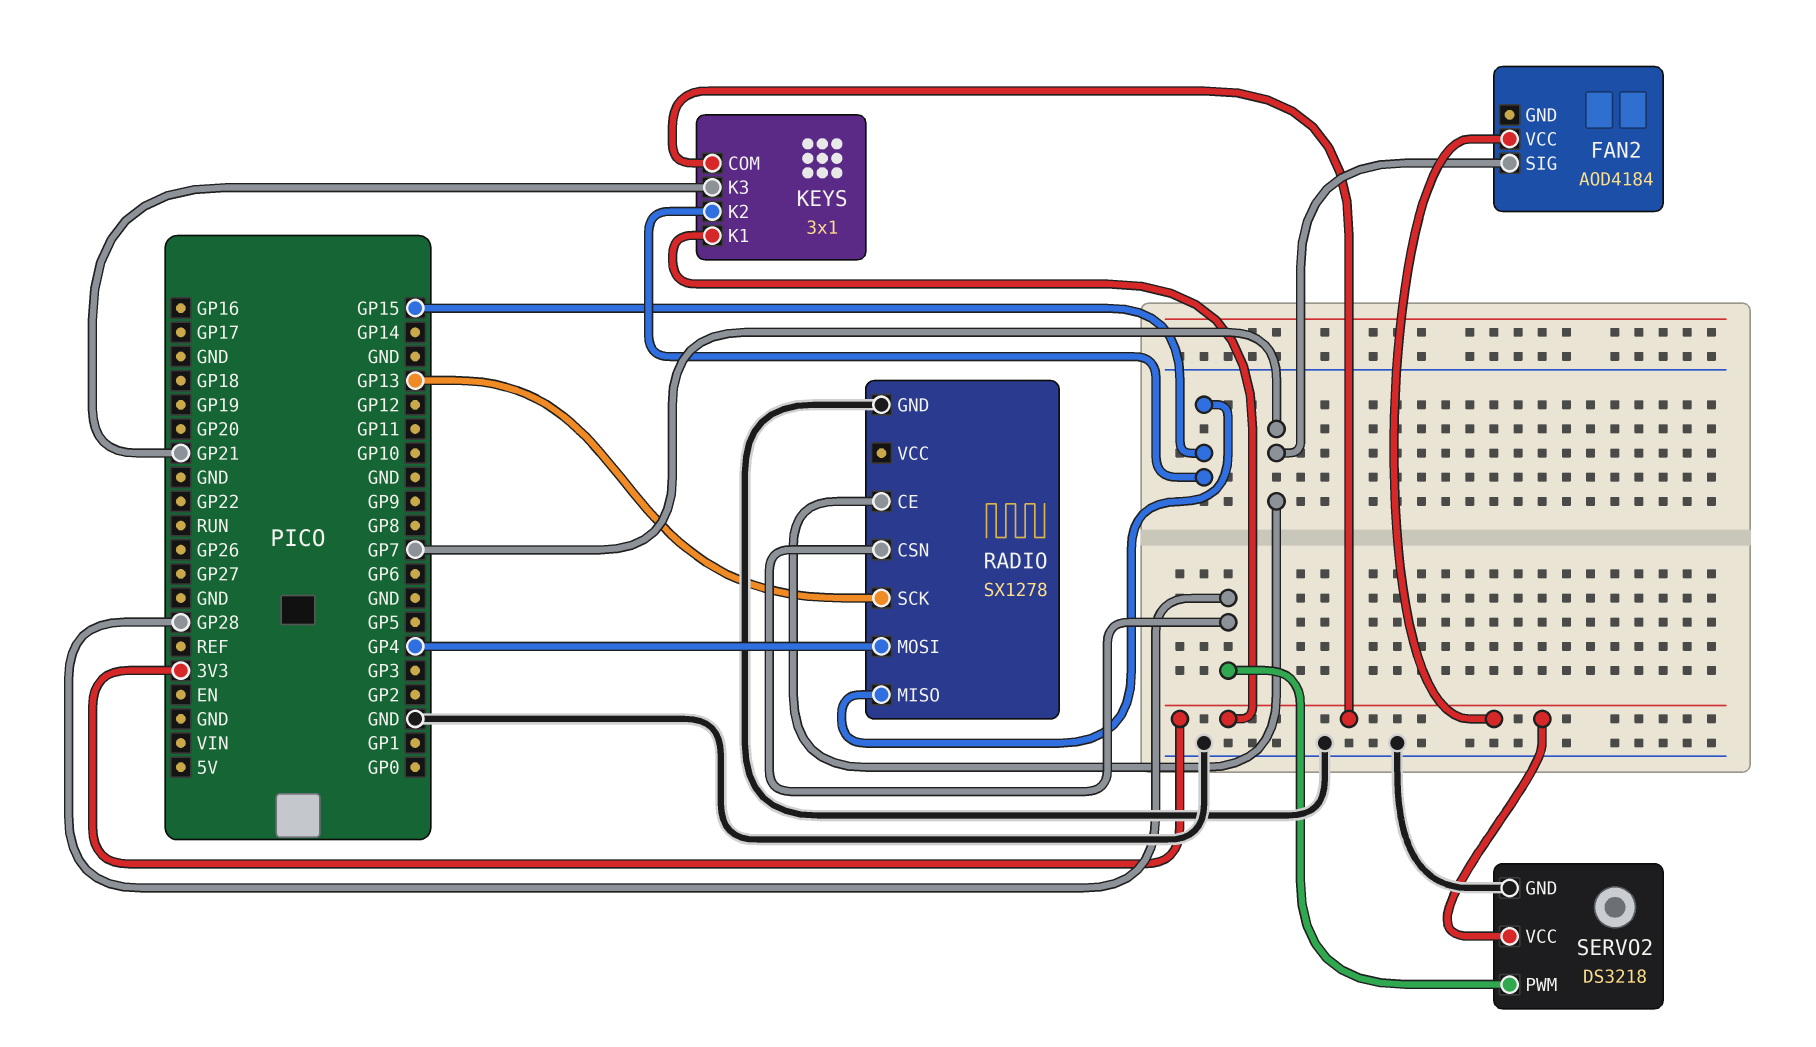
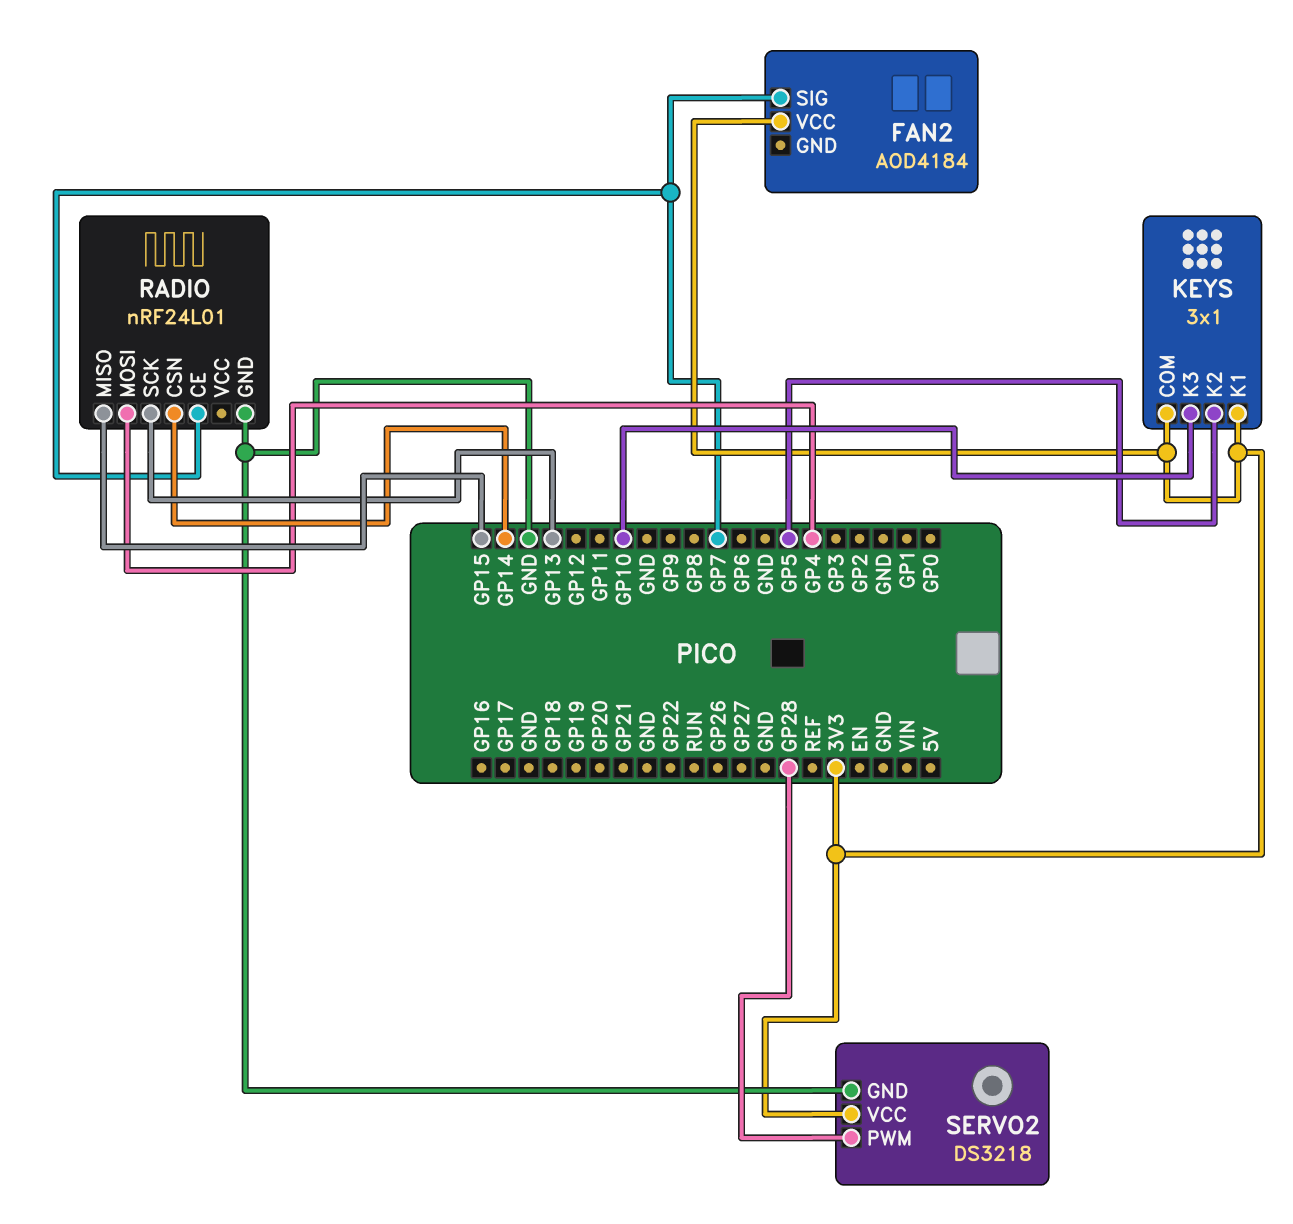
KEYS pin K2: GP15 -> GP5
KEYS pin K3: GP21 -> GP10
RADIO: SX1278 -> nRF24L01
RADIO pin CSN: GP28 -> GP14

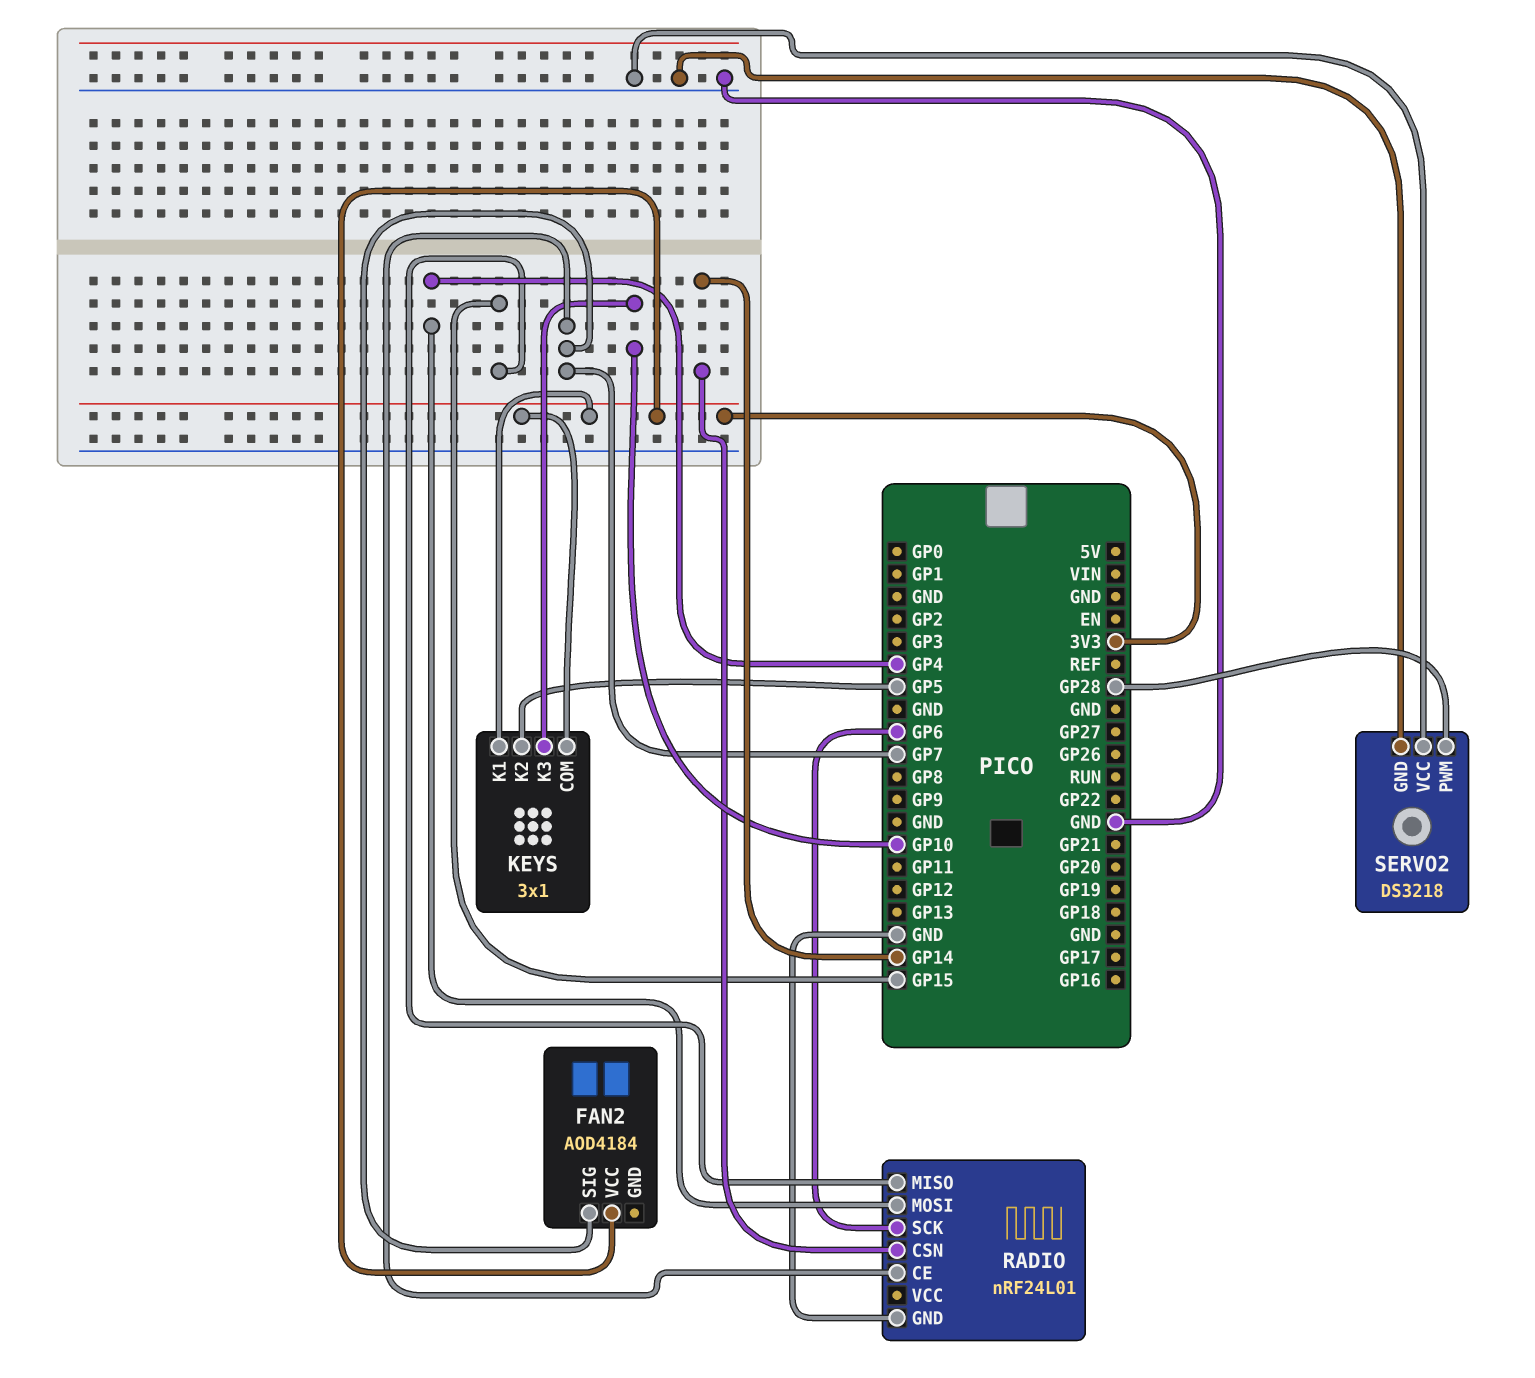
RADIO pin SCK: GP13 -> GP6
SERVO2 pin VCC: 3V3 -> GND

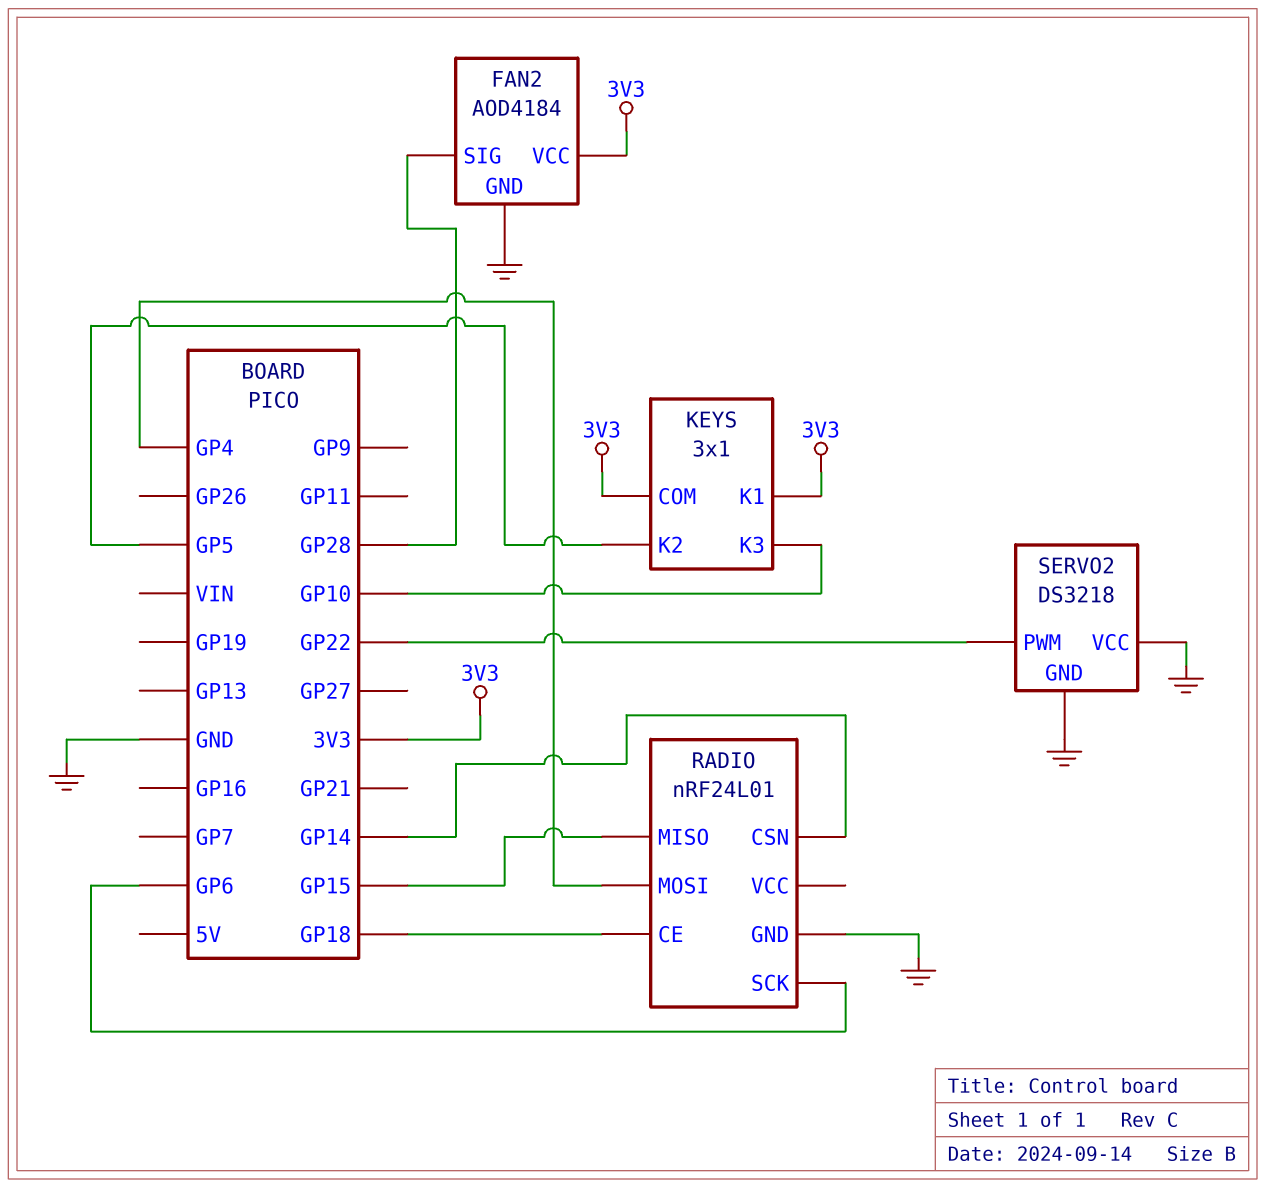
FAN2 pin GND: none -> GND
FAN2 pin SIG: GP7 -> GP28
RADIO pin CE: GP7 -> GP18
SERVO2 pin PWM: GP28 -> GP22

